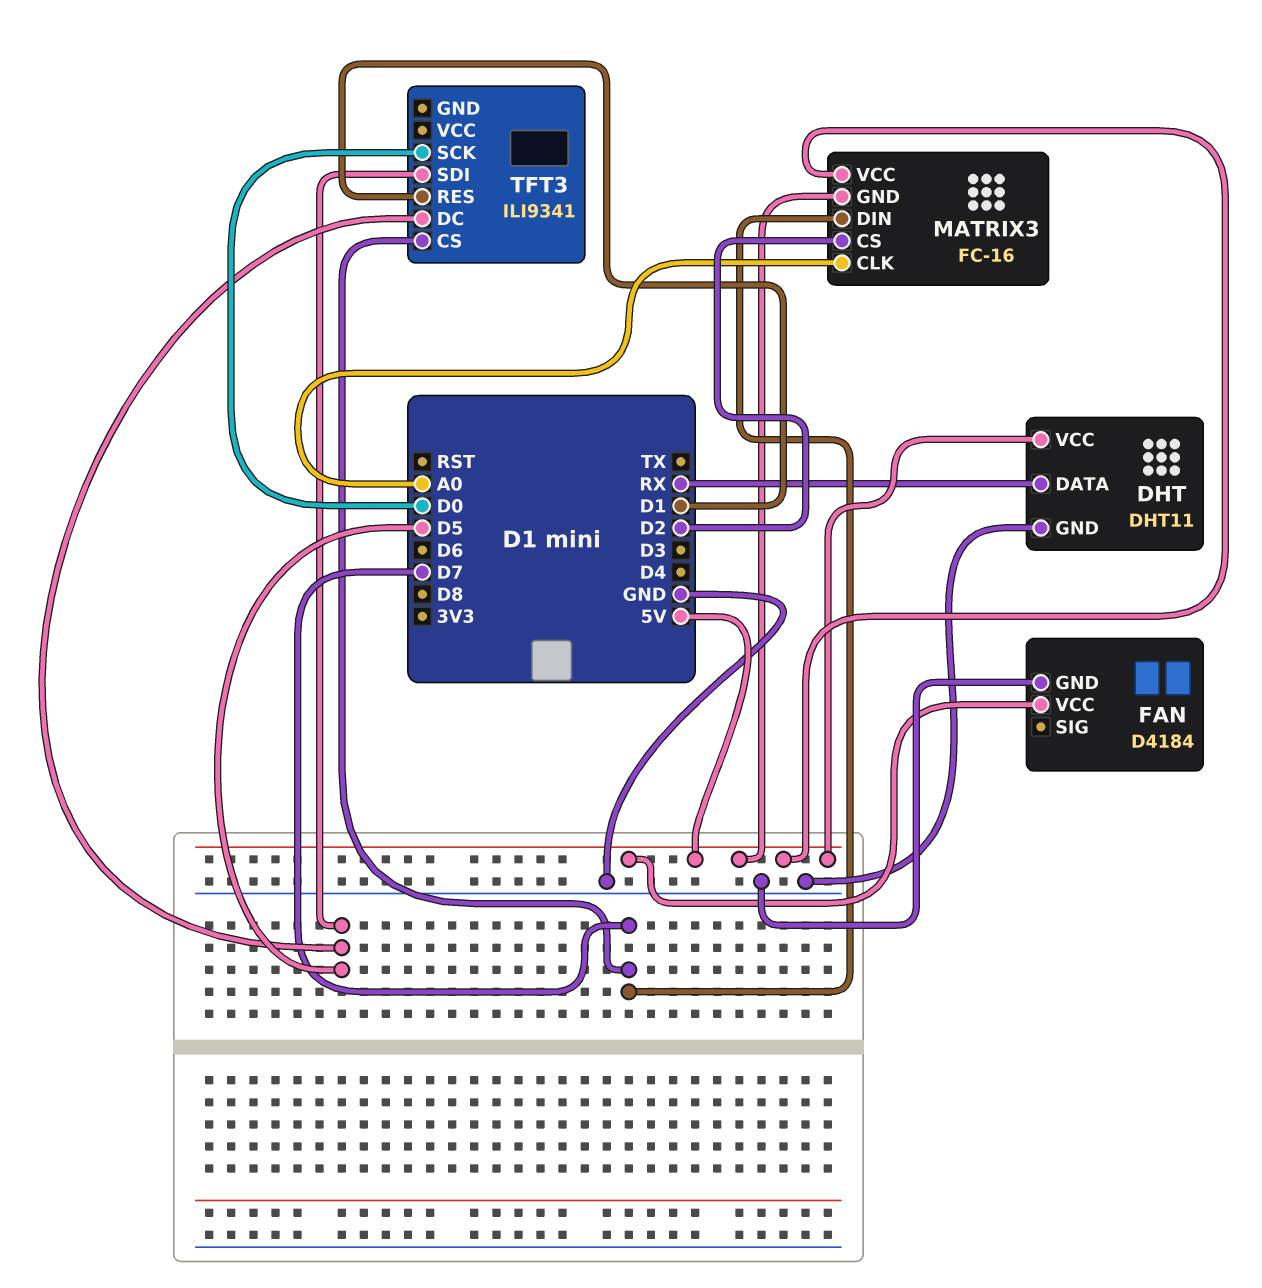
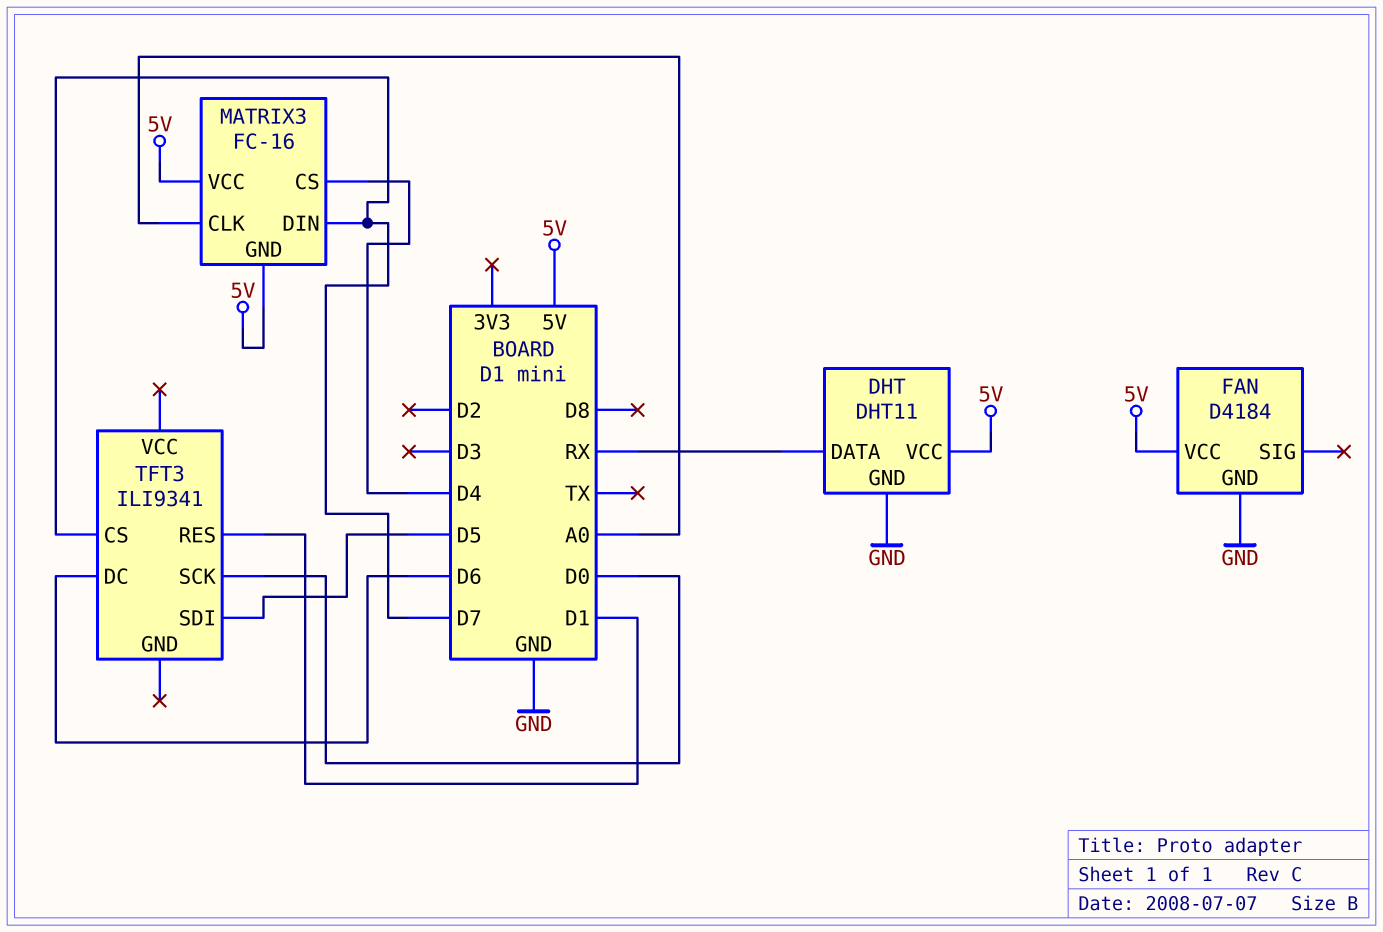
MATRIX3 pin CS: D2 -> D4
TFT3 pin DC: D5 -> D6

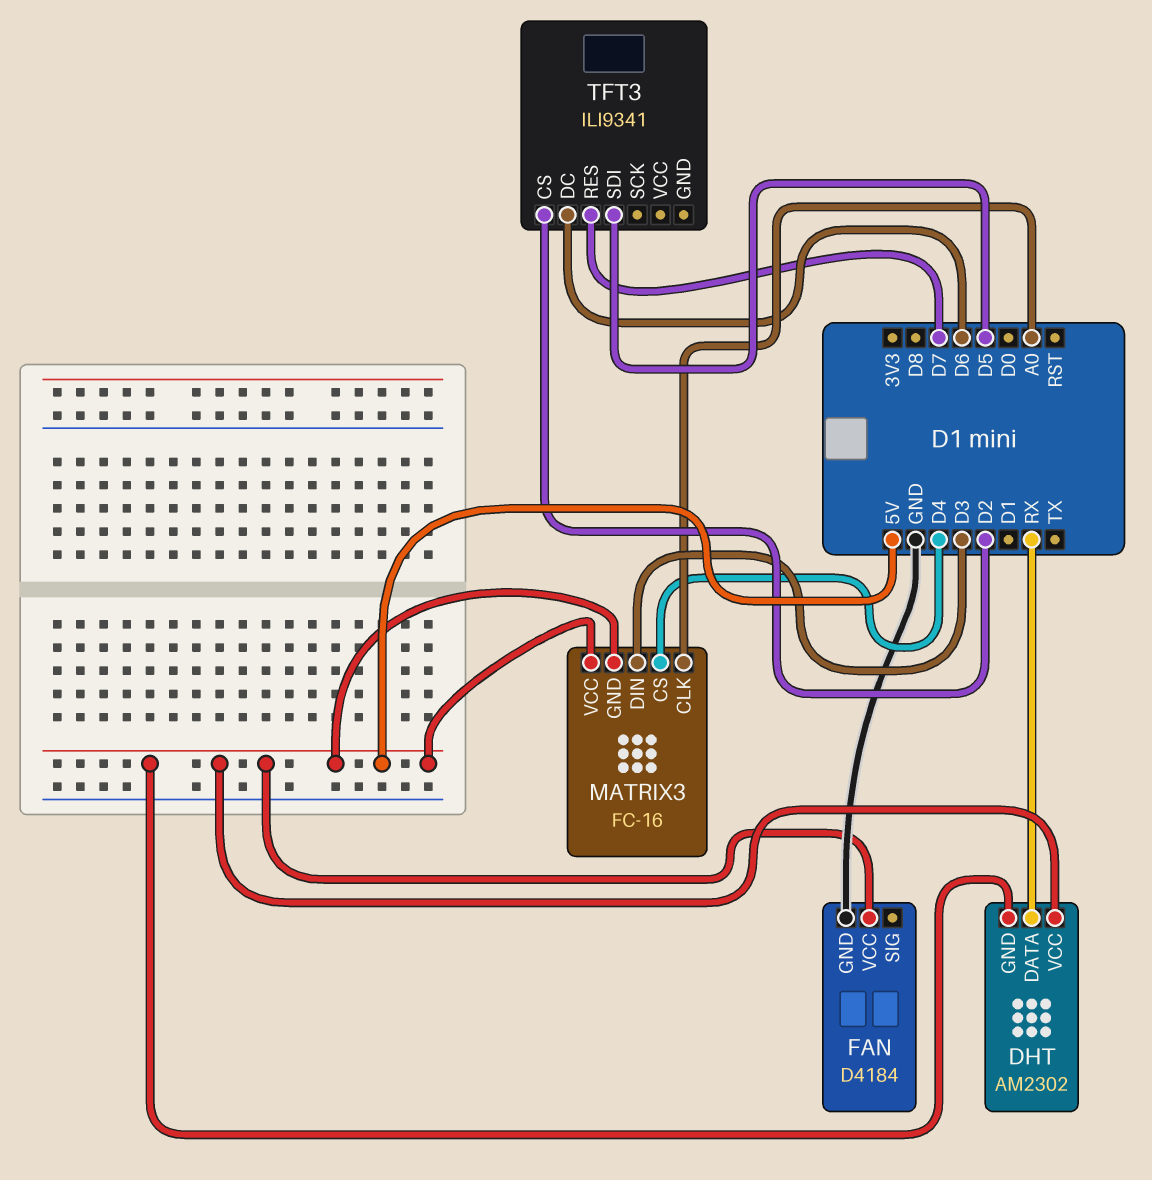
DHT: DHT11 -> AM2302
DHT pin GND: GND -> 5V
MATRIX3 pin DIN: D7 -> D3
TFT3 pin CS: D7 -> D2
TFT3 pin RES: D1 -> D7
TFT3 pin SCK: D0 -> none

